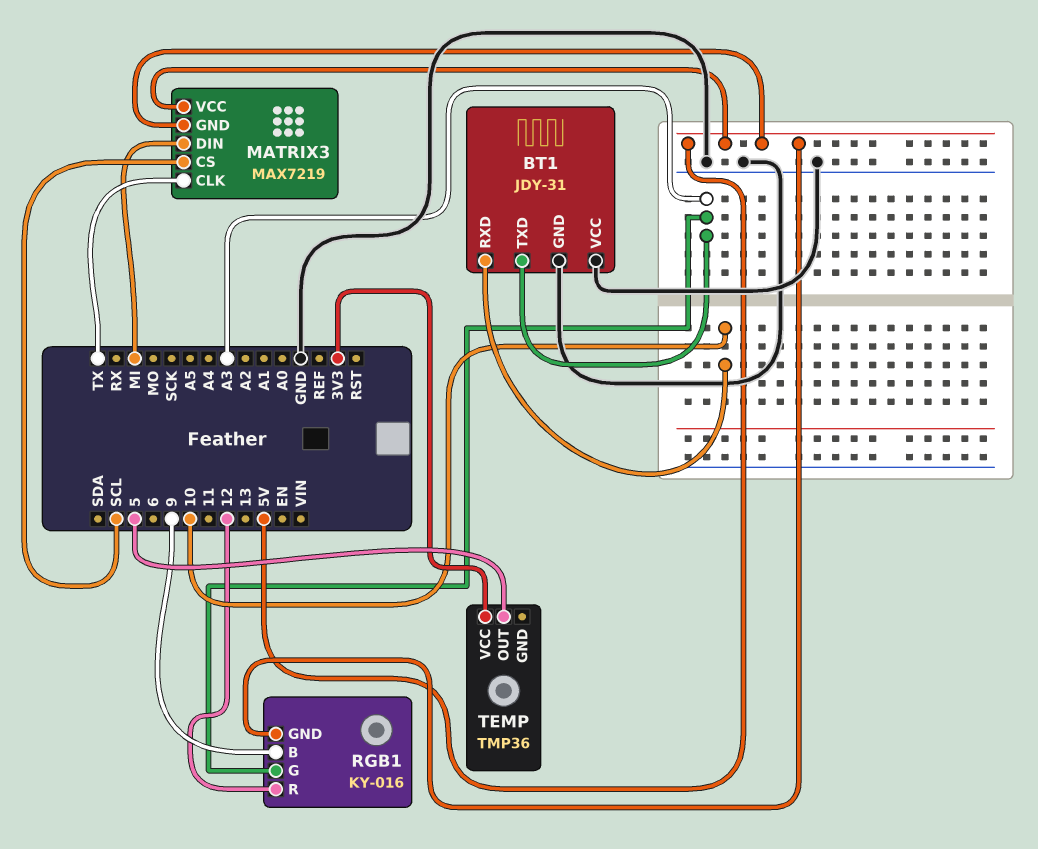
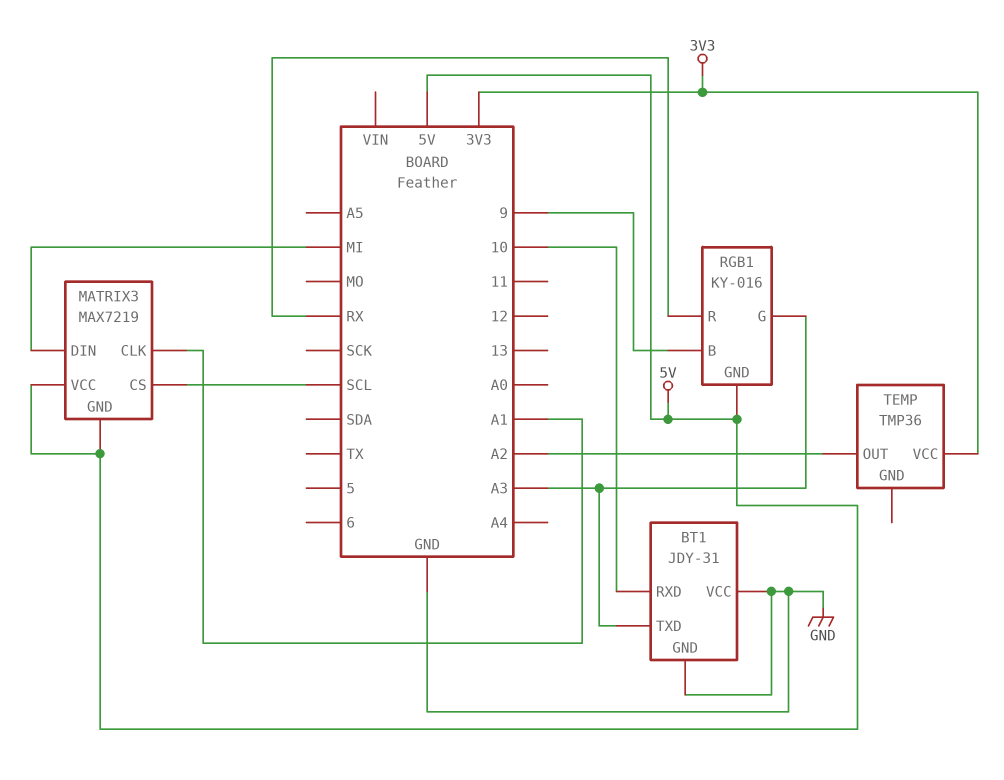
MATRIX3 pin CLK: TX -> A1
RGB1 pin R: 12 -> RX
TEMP pin OUT: 5 -> A2

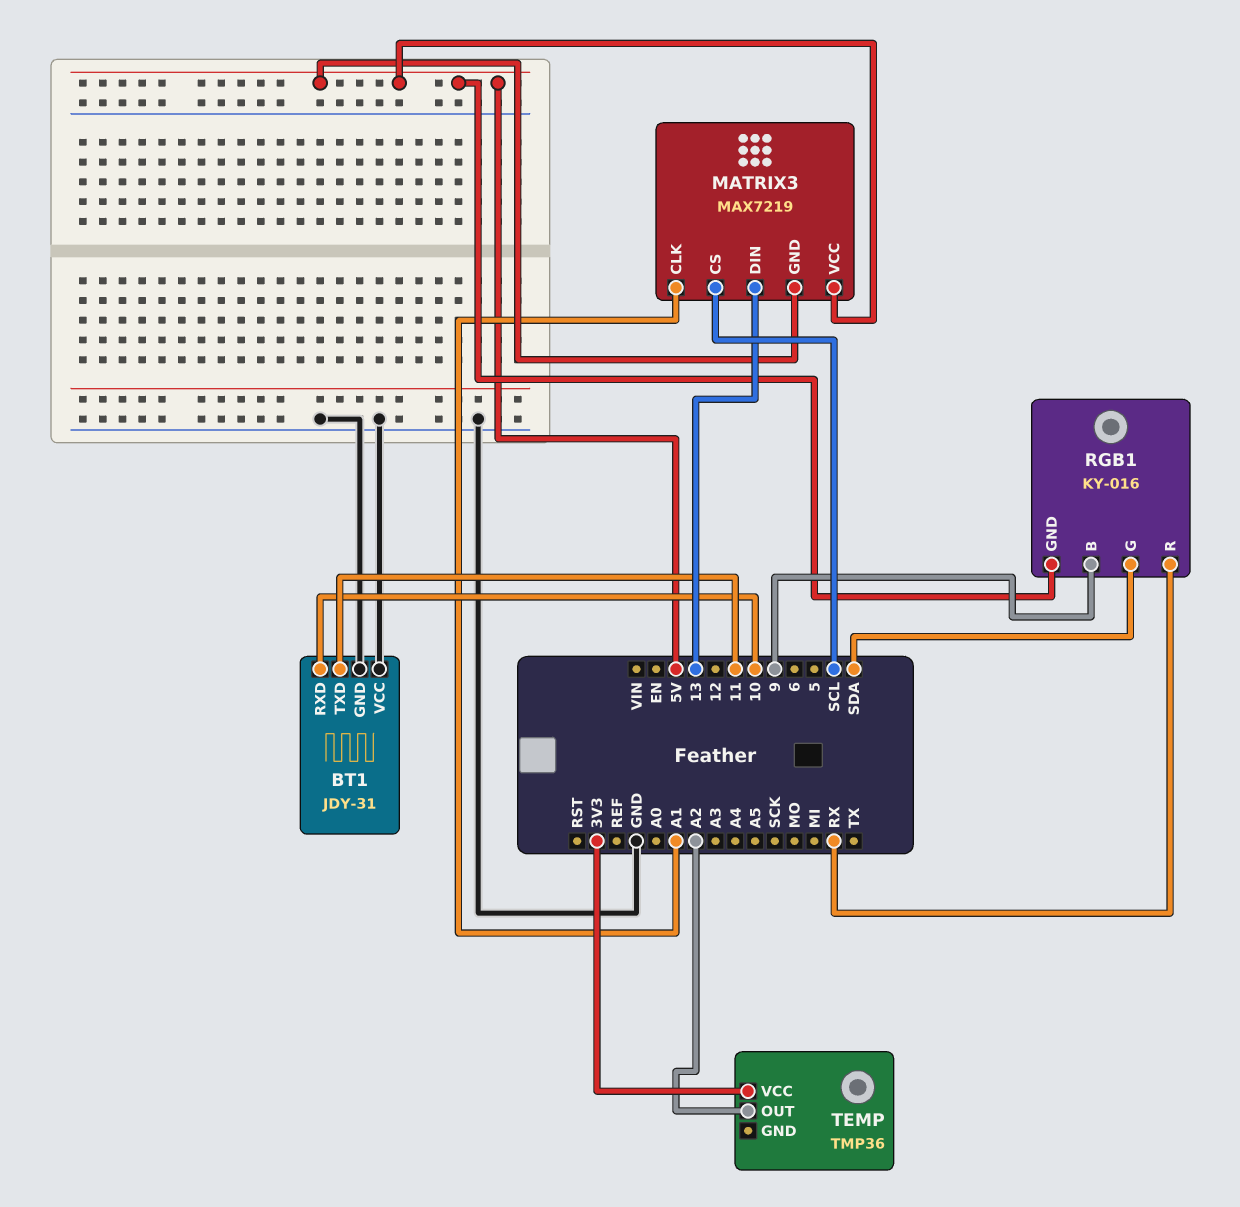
BT1 pin TXD: A3 -> 11
MATRIX3 pin DIN: MI -> 13
RGB1 pin G: A3 -> SDA

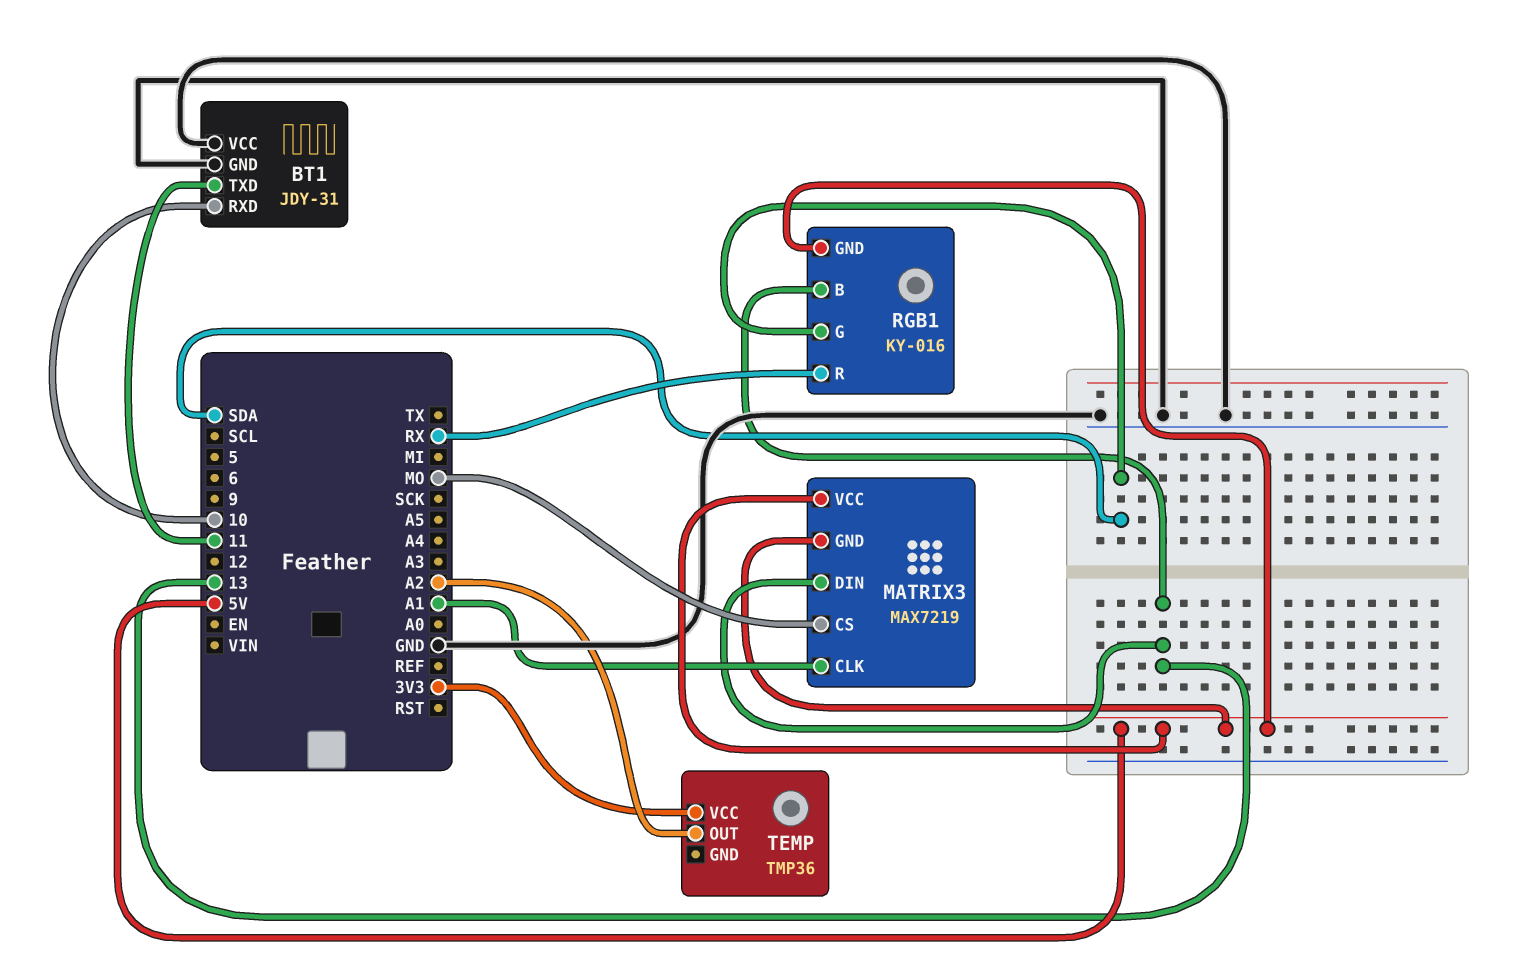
MATRIX3 pin CS: SCL -> MO
RGB1 pin B: 9 -> 13

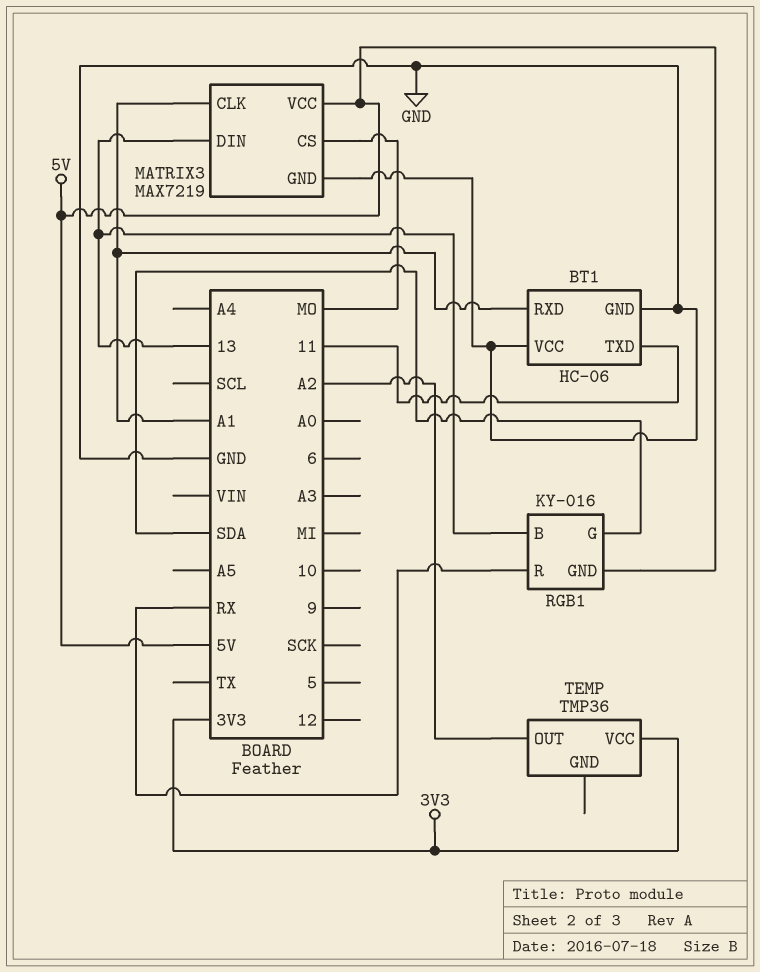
BT1: JDY-31 -> HC-06
BT1 pin RXD: 10 -> A1
MATRIX3 pin GND: 5V -> GND

